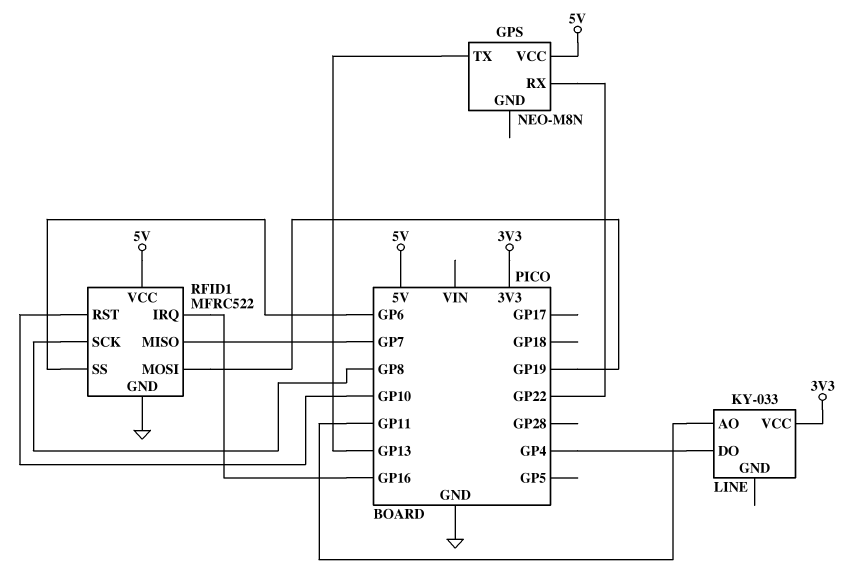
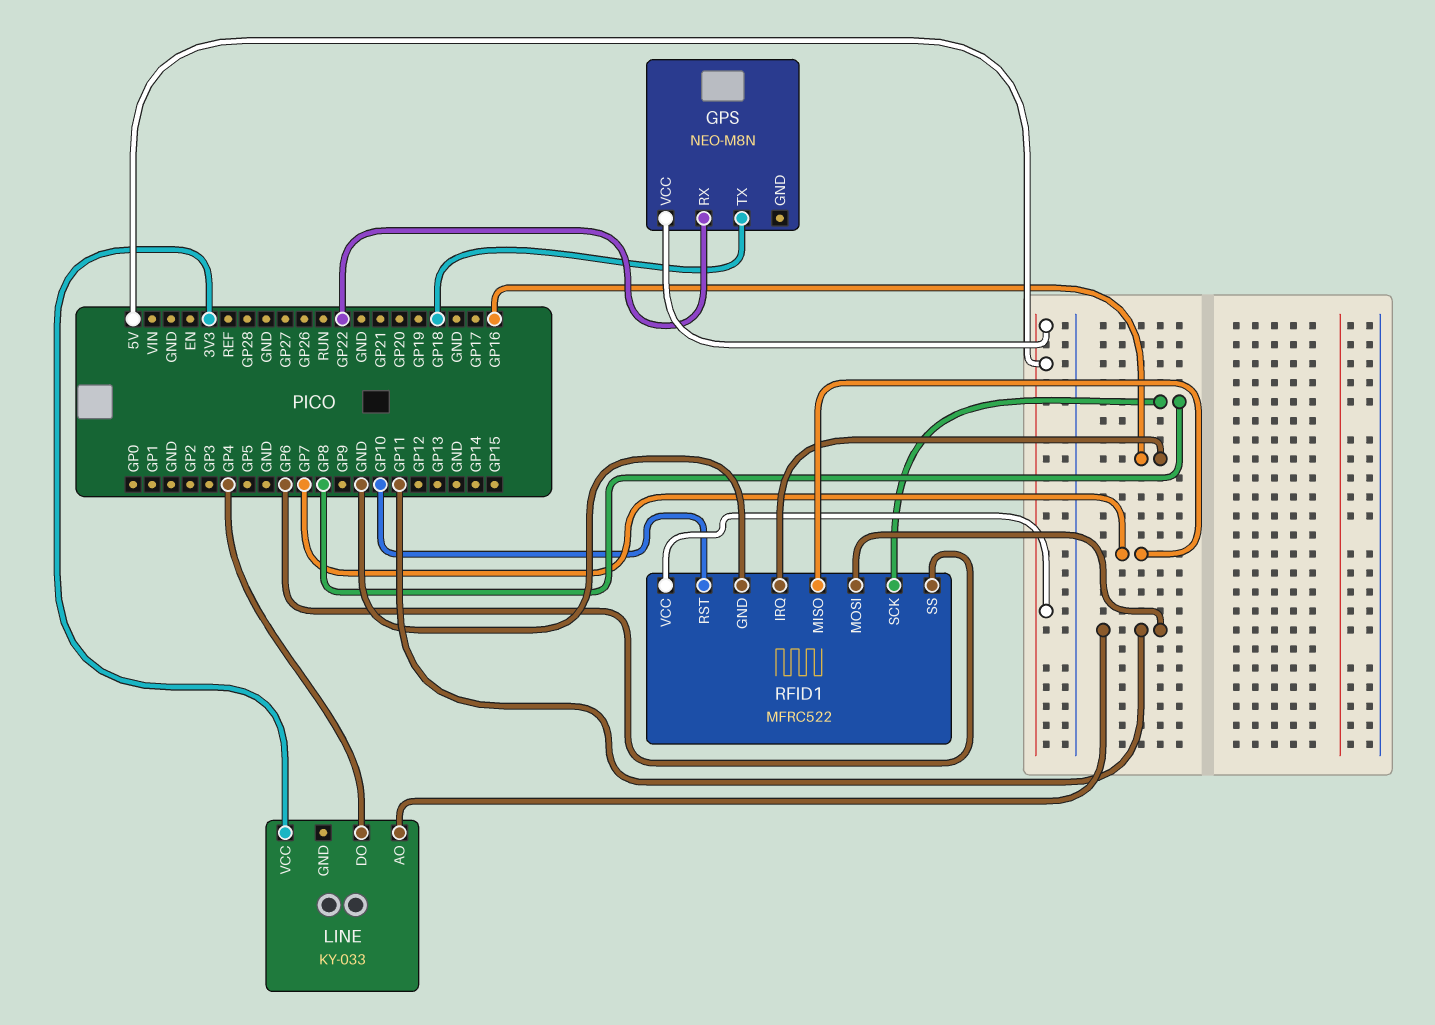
GPS pin TX: GP13 -> GP18
RFID1 pin MOSI: GP19 -> GP11

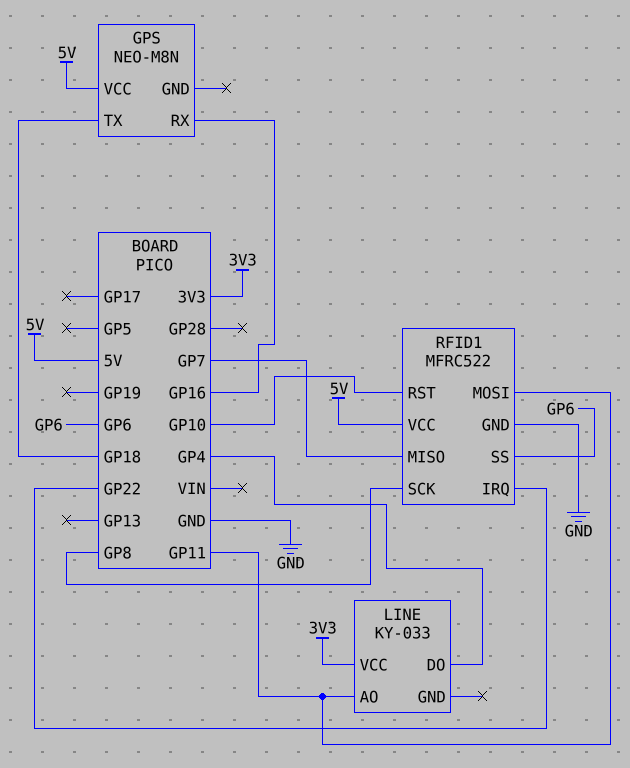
GPS pin RX: GP22 -> GP16
RFID1 pin IRQ: GP16 -> GP22

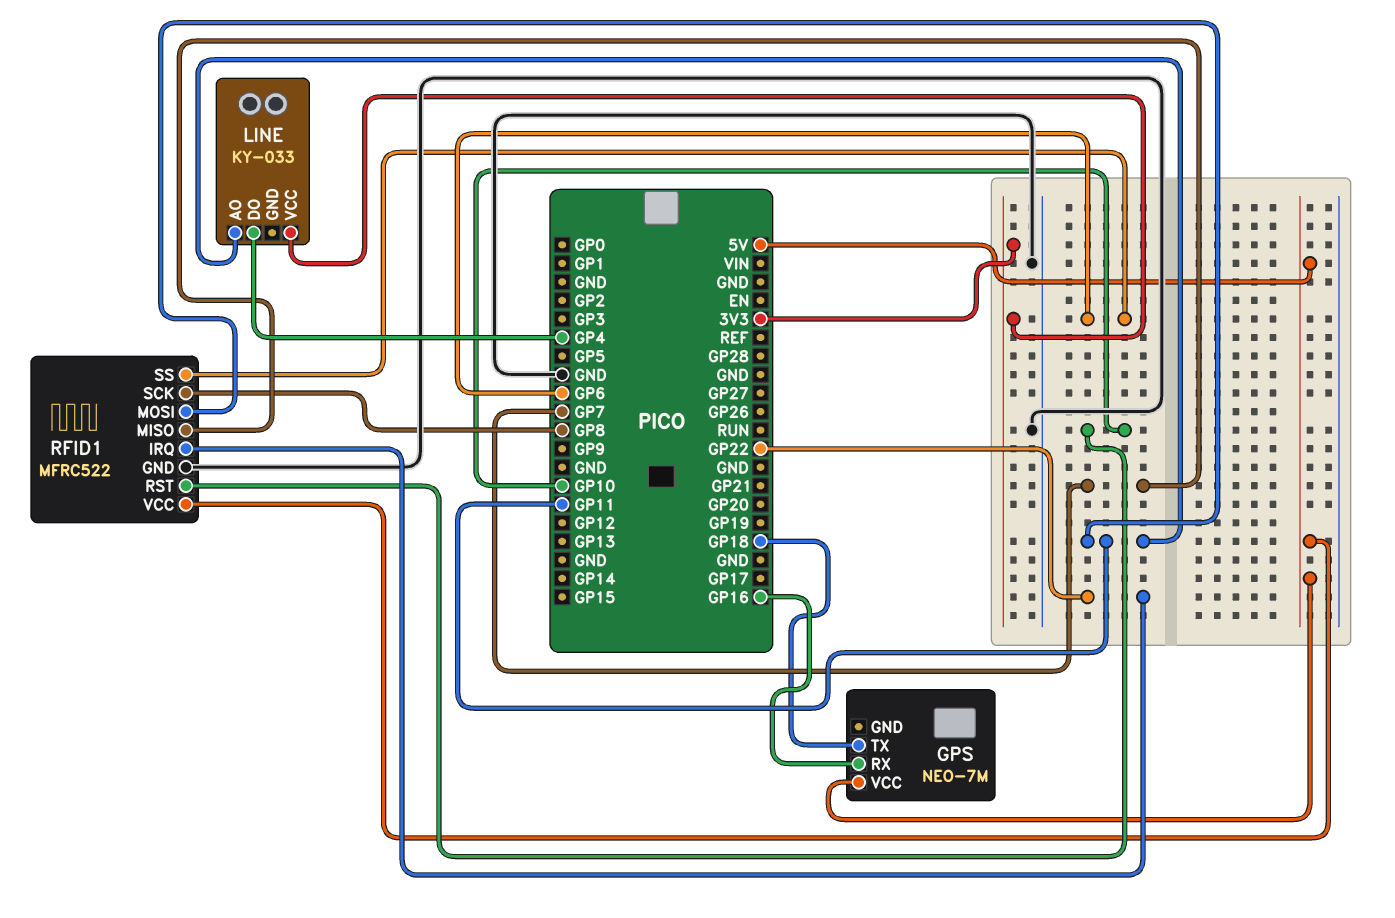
GPS: NEO-M8N -> NEO-7M

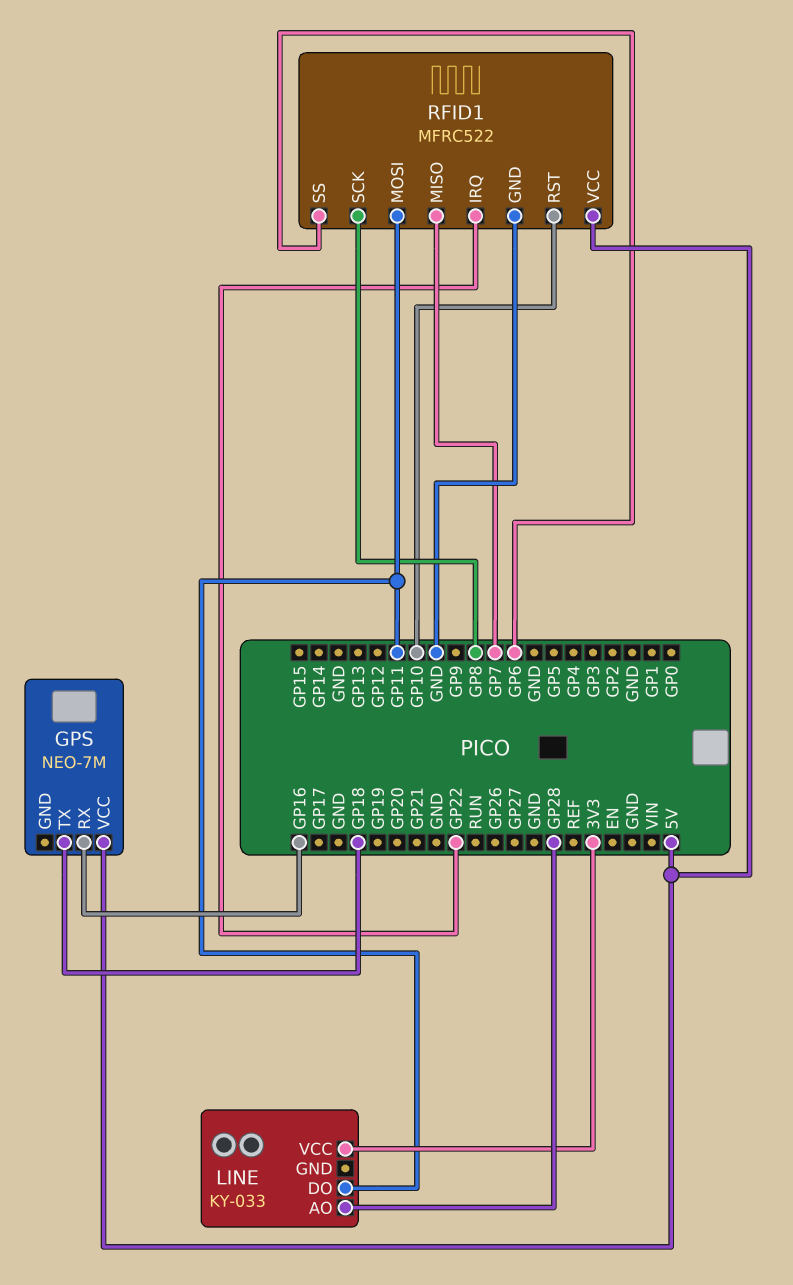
LINE pin AO: GP11 -> GP28
LINE pin DO: GP4 -> GP11

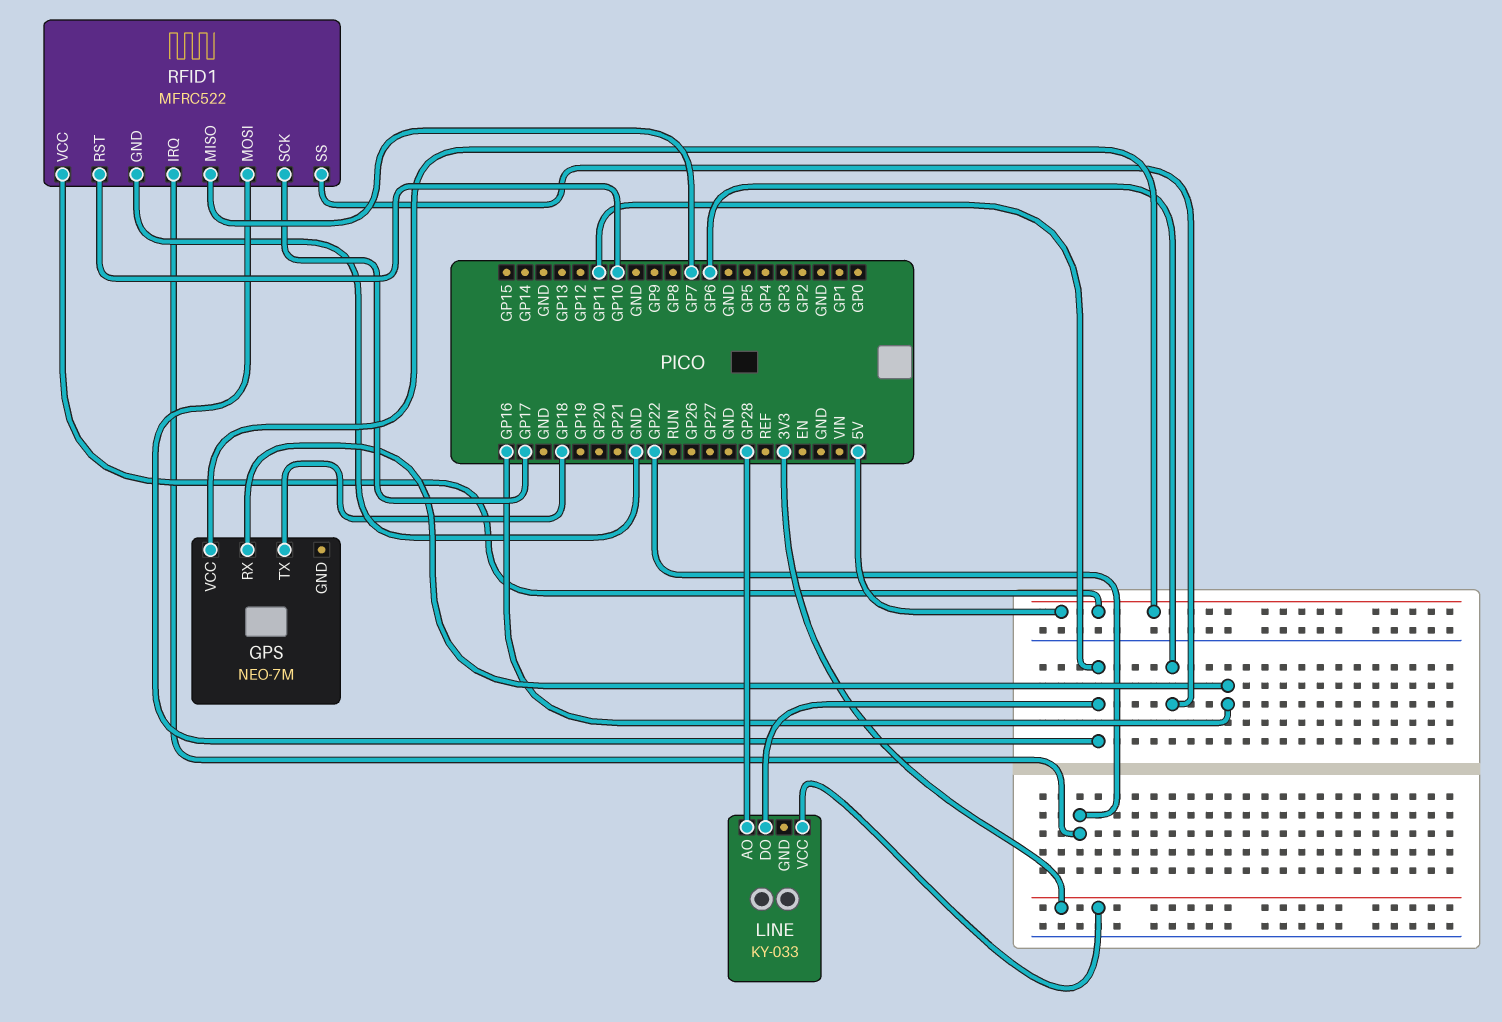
RFID1 pin SCK: GP8 -> GP17

